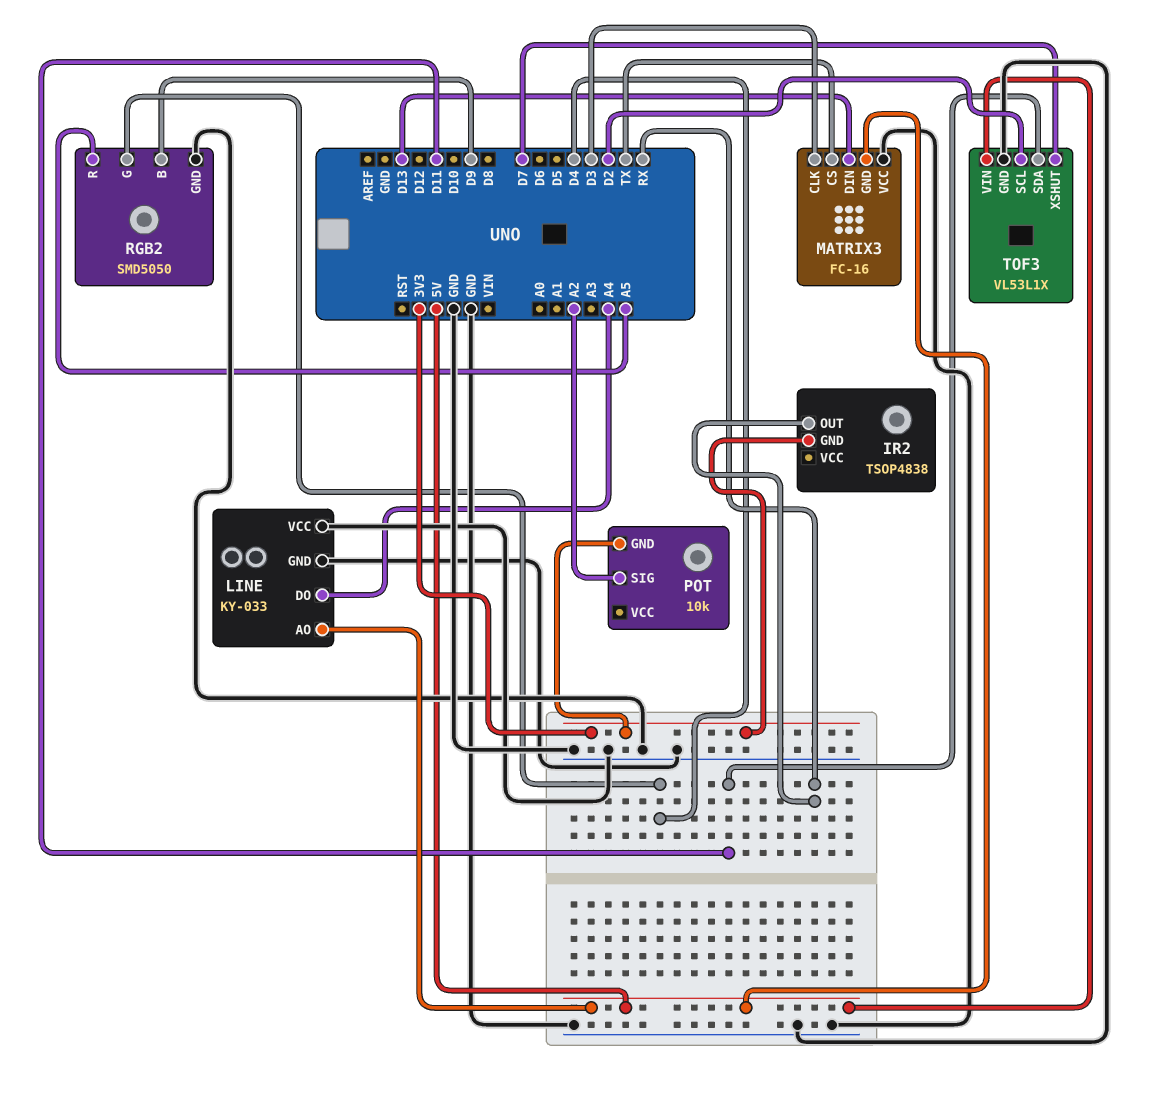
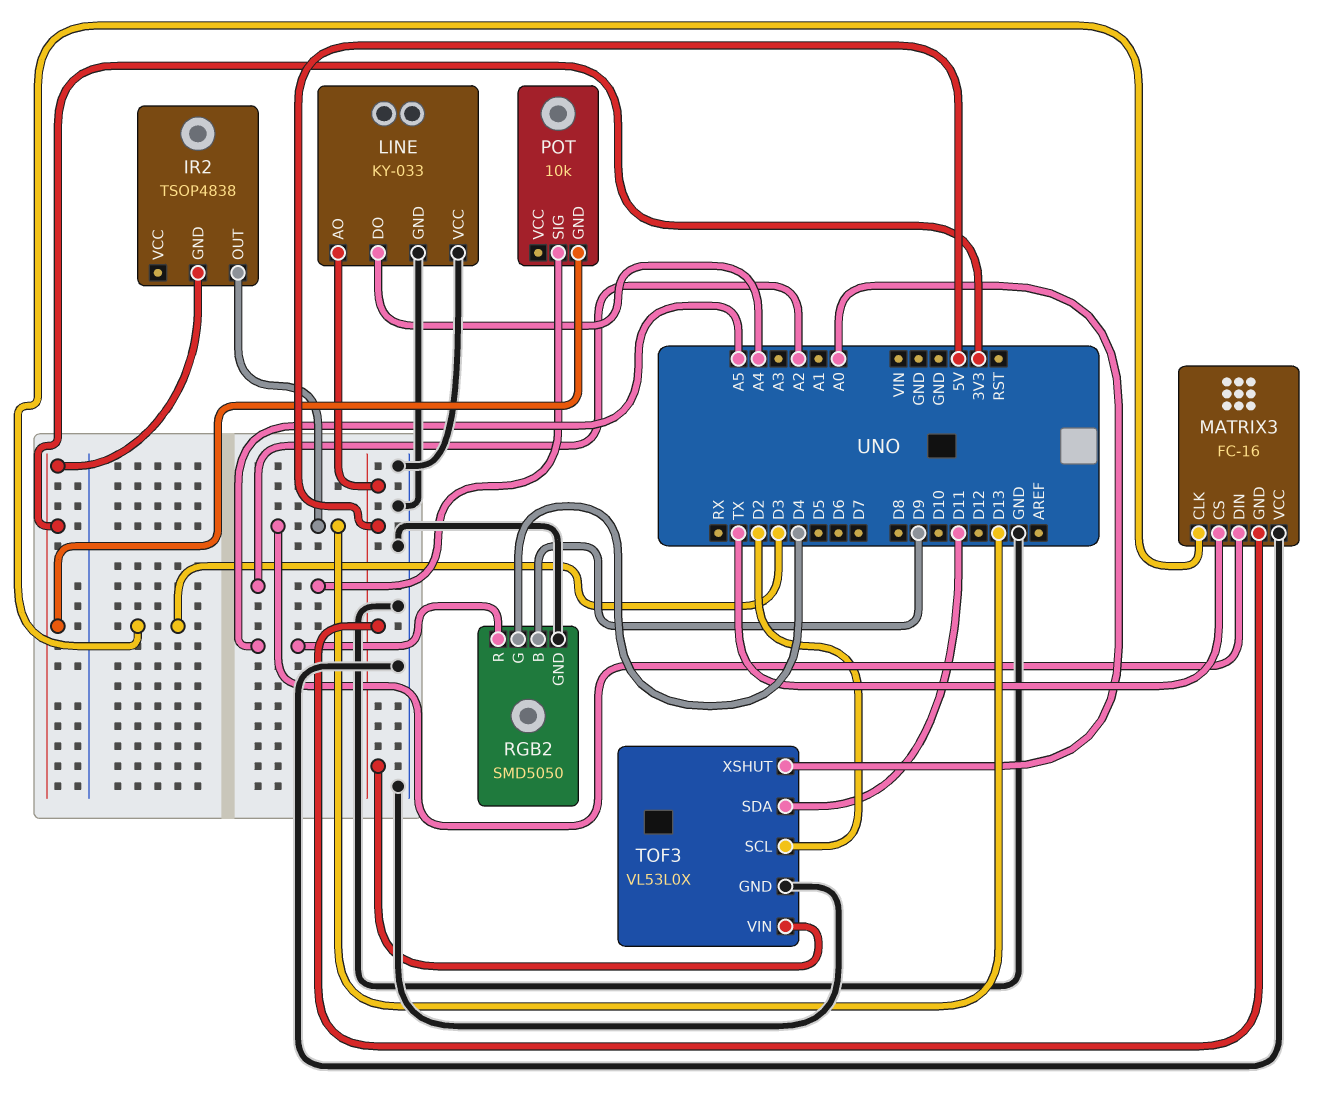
IR2 pin OUT: RX -> D13
TOF3: VL53L1X -> VL53L0X
TOF3 pin XSHUT: D7 -> A0

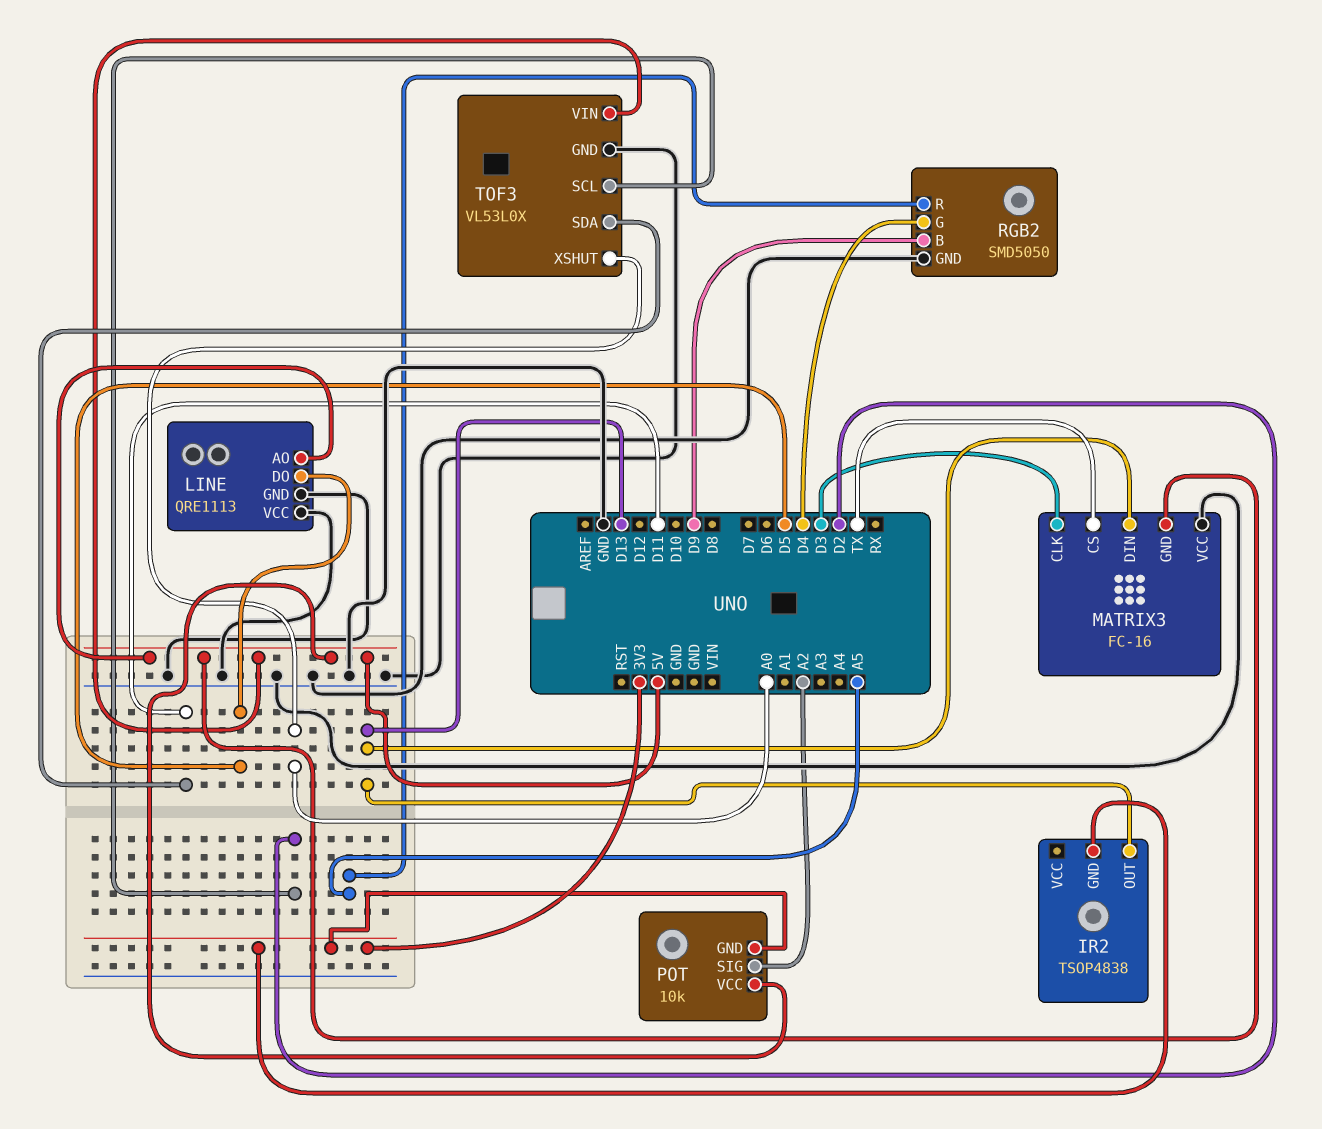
LINE: KY-033 -> QRE1113
LINE pin DO: A4 -> D5
POT pin VCC: none -> 5V

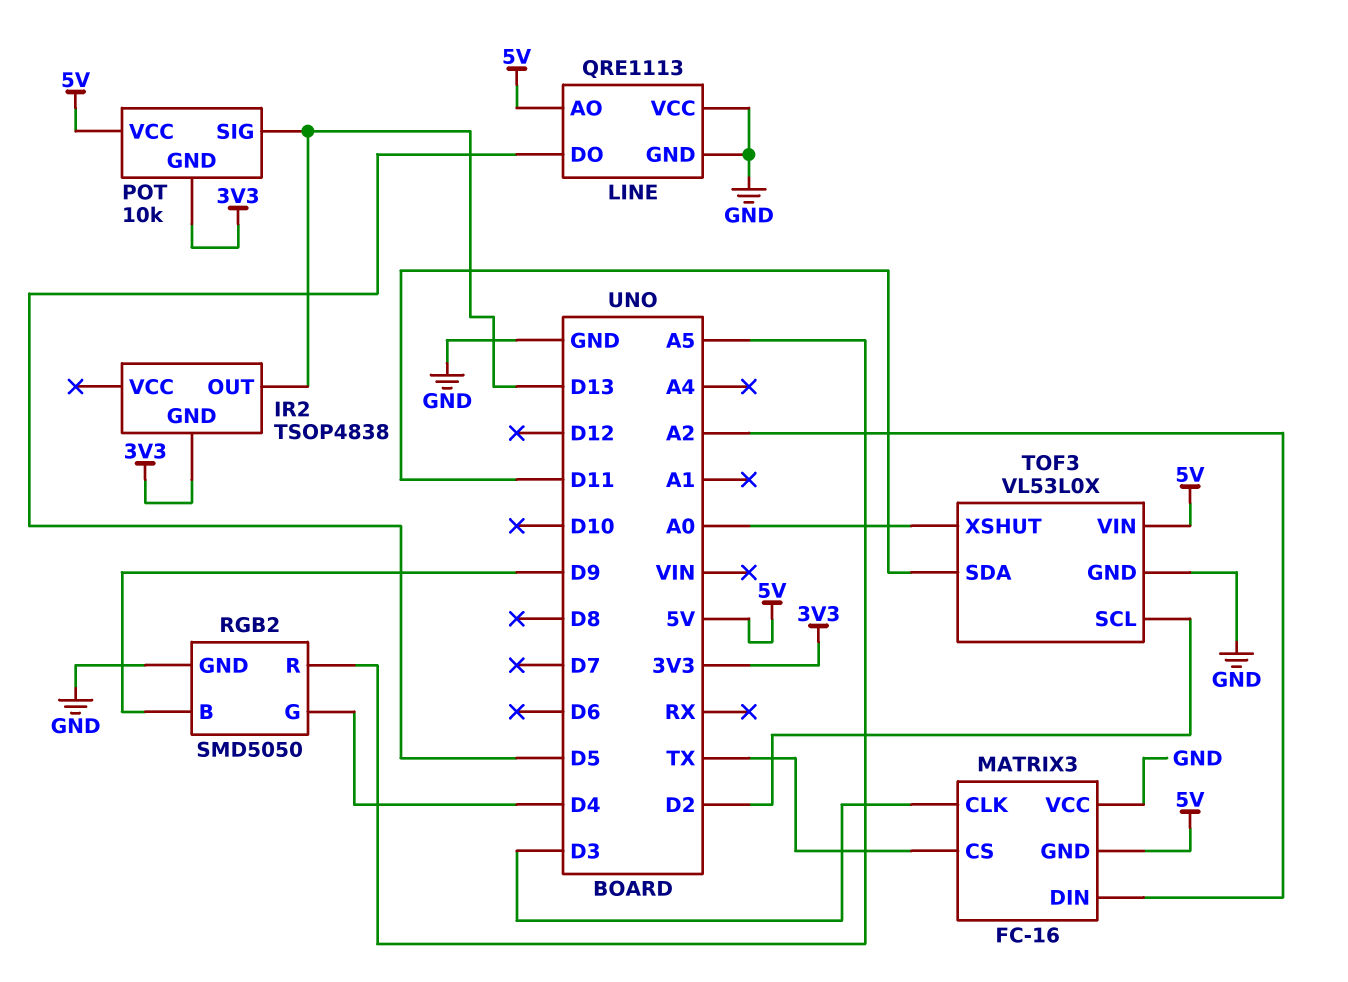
MATRIX3 pin DIN: D13 -> A2
POT pin SIG: A2 -> D13

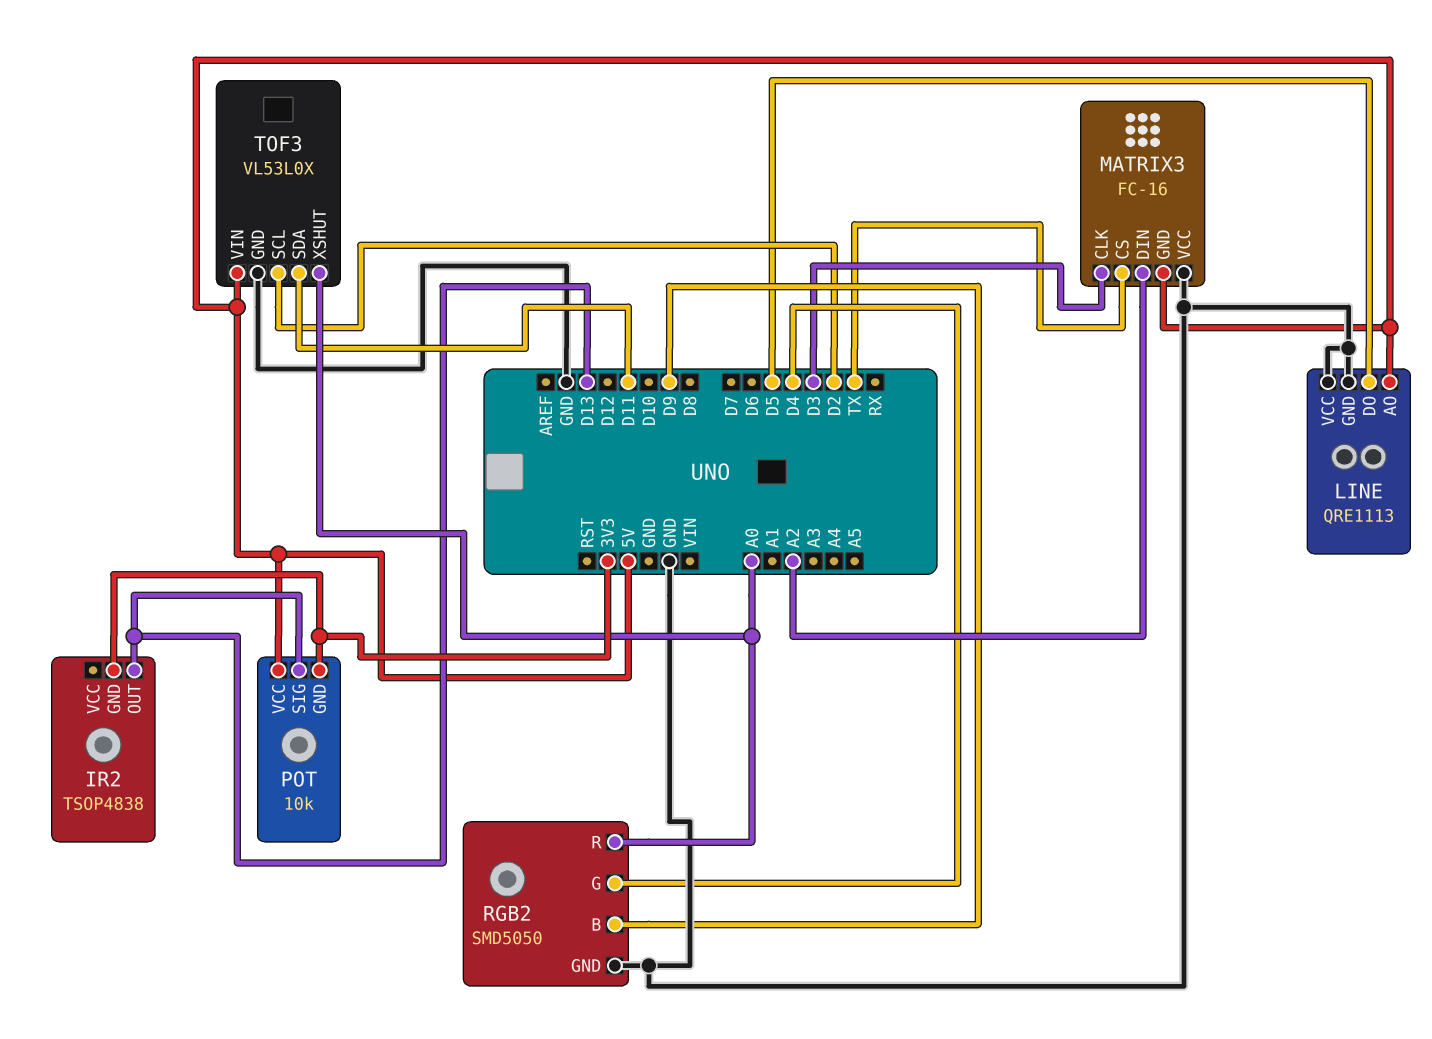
RGB2 pin R: A5 -> A0

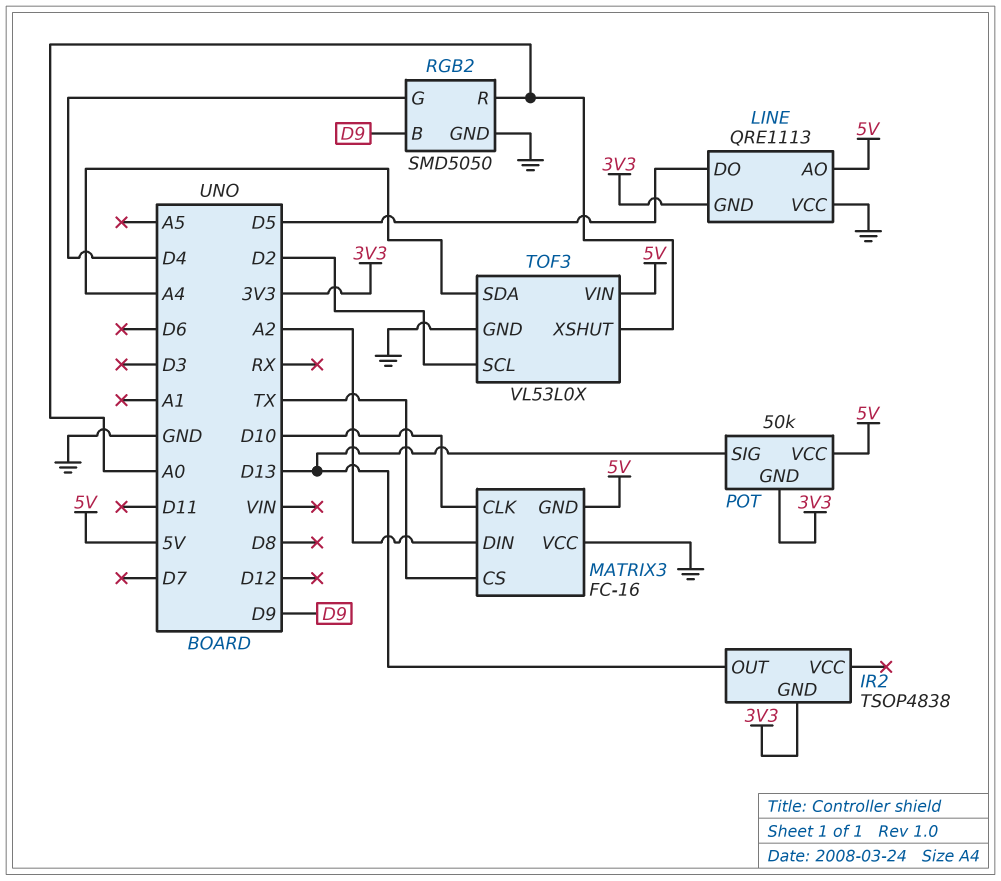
LINE pin GND: GND -> 3V3
MATRIX3 pin CLK: D3 -> D10
POT: 10k -> 50k
TOF3 pin SDA: D11 -> A4

